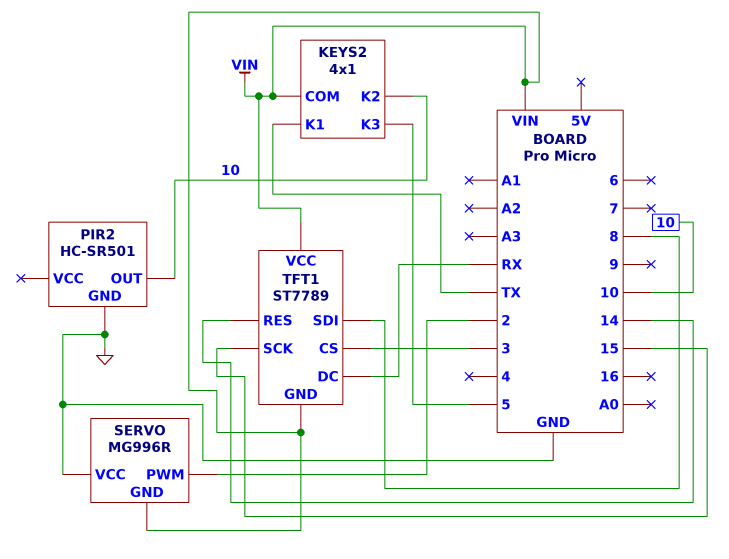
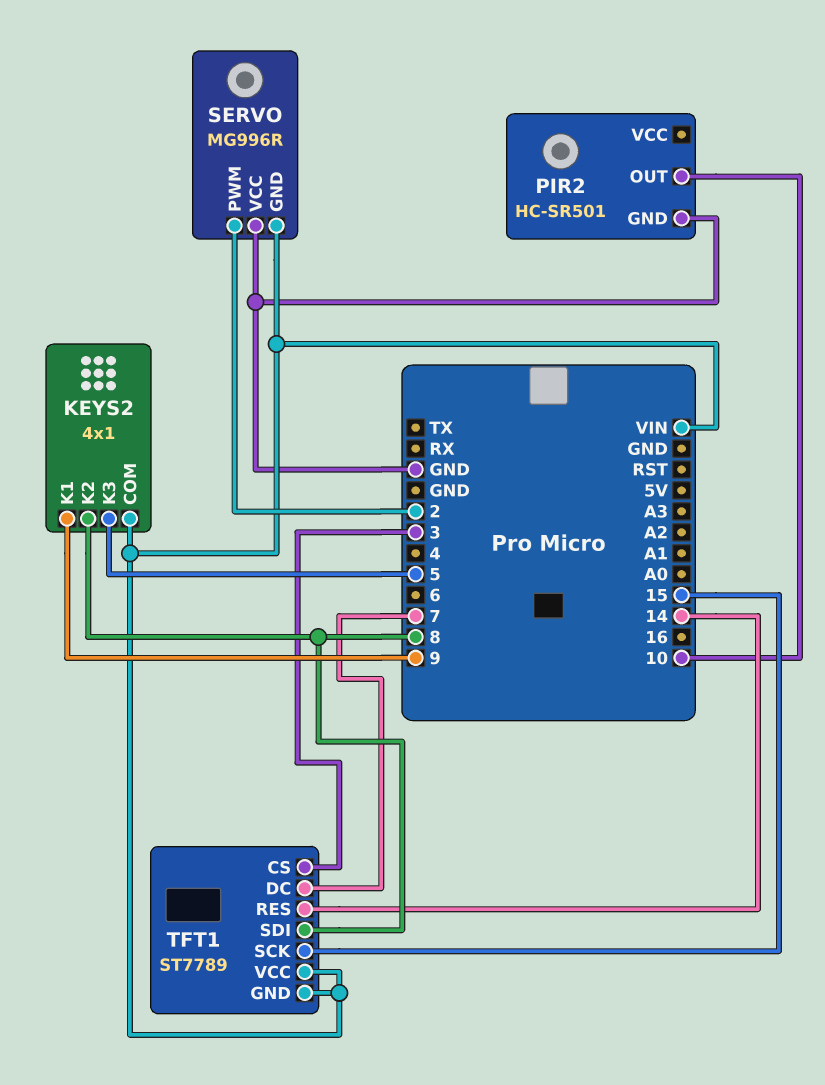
KEYS2 pin K1: TX -> 9
KEYS2 pin K2: 10 -> 8
TFT1 pin DC: RX -> 7

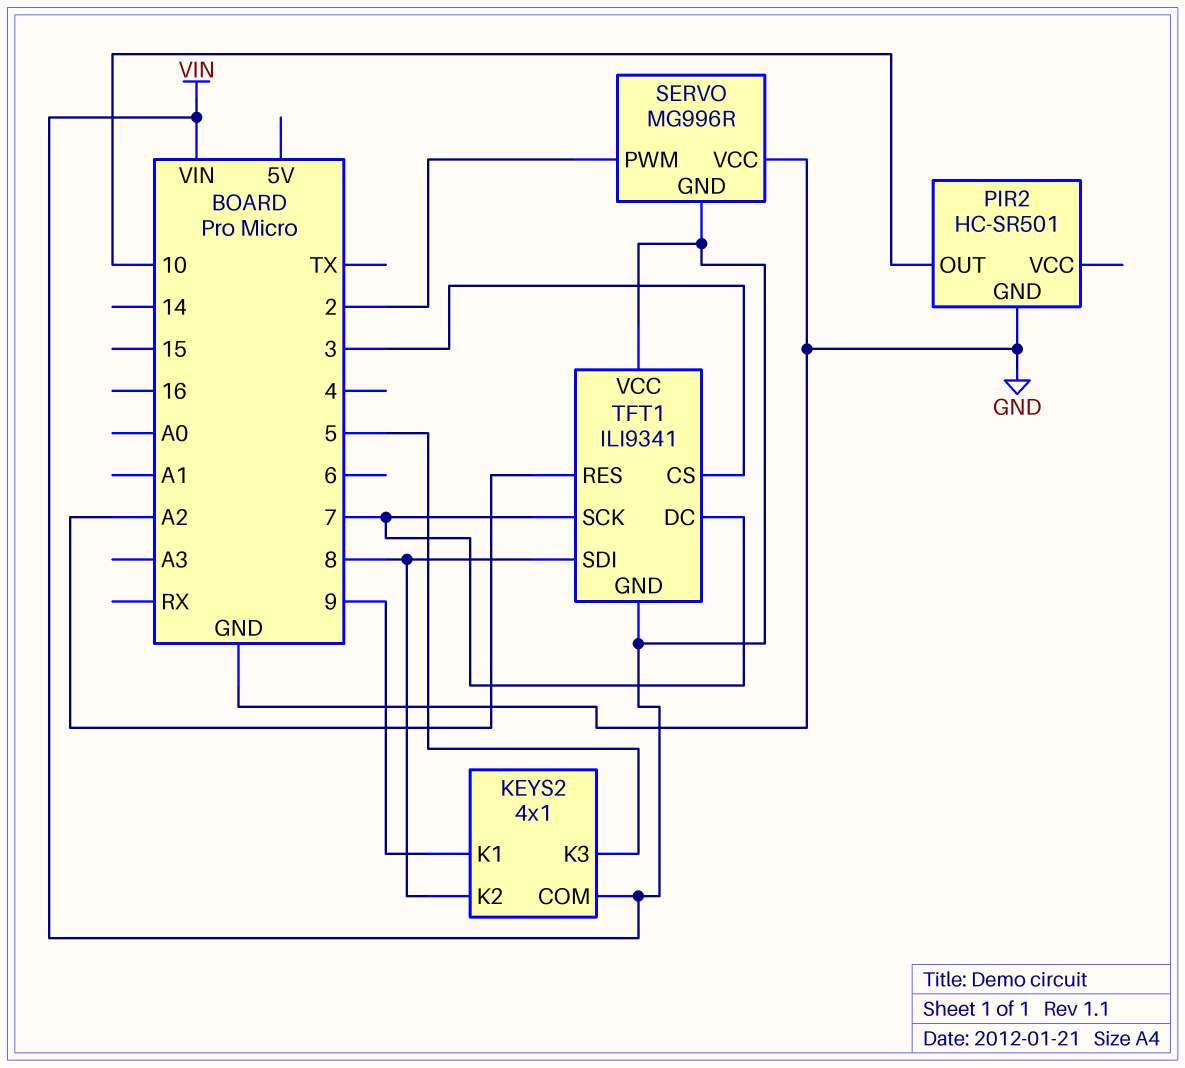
TFT1: ST7789 -> ILI9341
TFT1 pin RES: 14 -> A2
TFT1 pin SCK: 15 -> 7

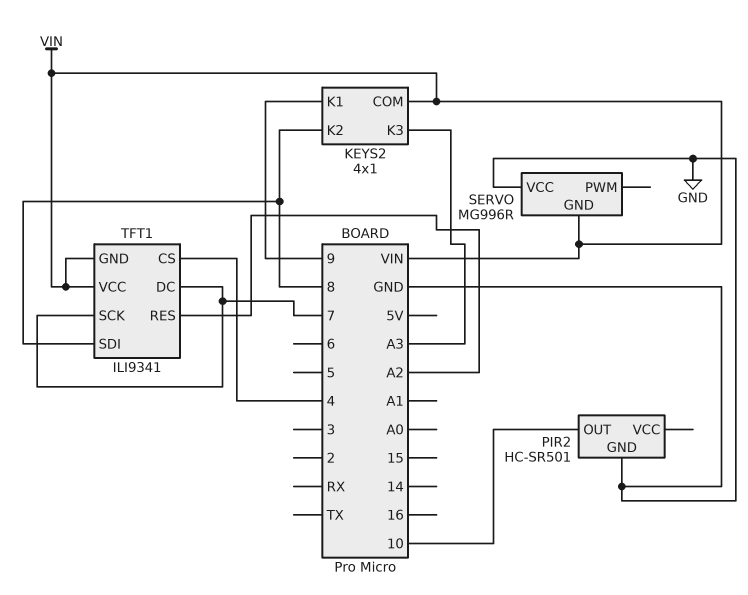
KEYS2 pin K3: 5 -> A3
SERVO pin PWM: 2 -> none
TFT1 pin CS: 3 -> 4

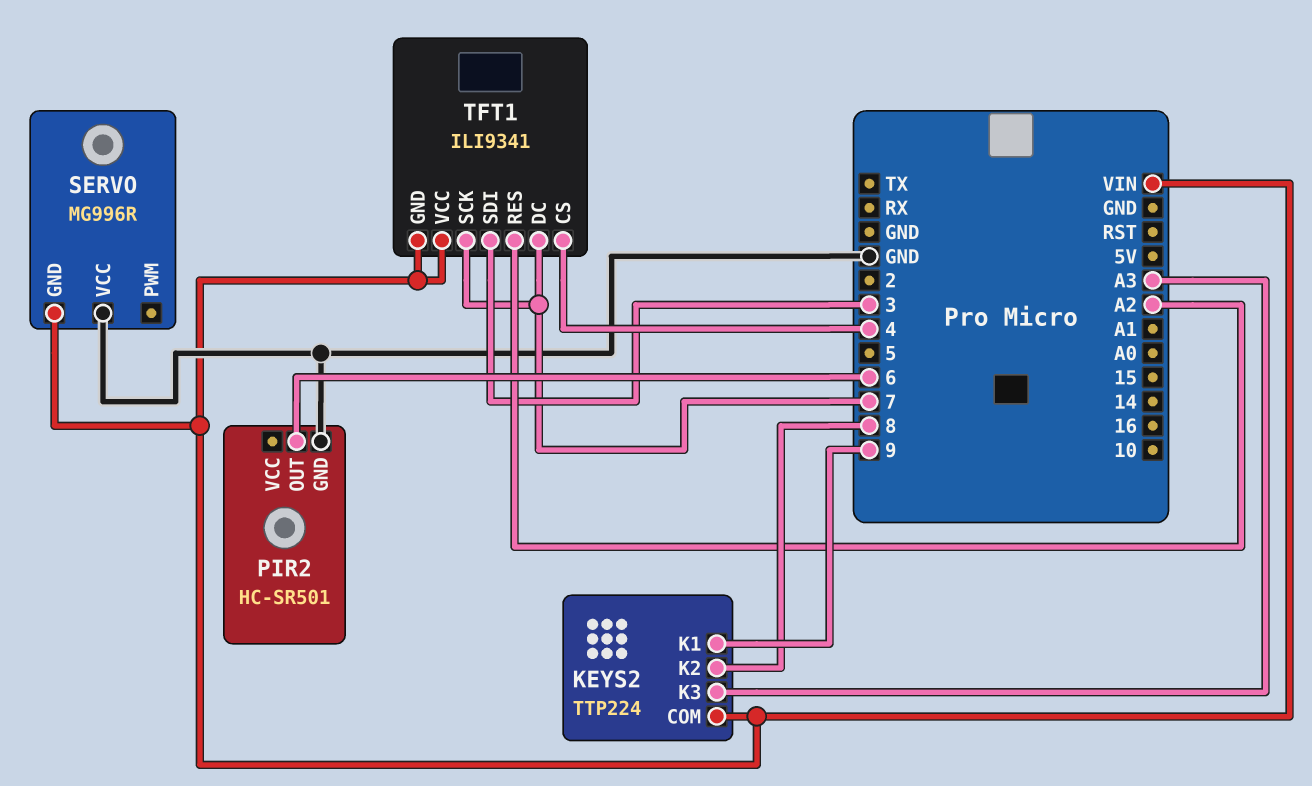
KEYS2: 4x1 -> TTP224
PIR2 pin OUT: 10 -> 6
TFT1 pin SDI: 8 -> 3

